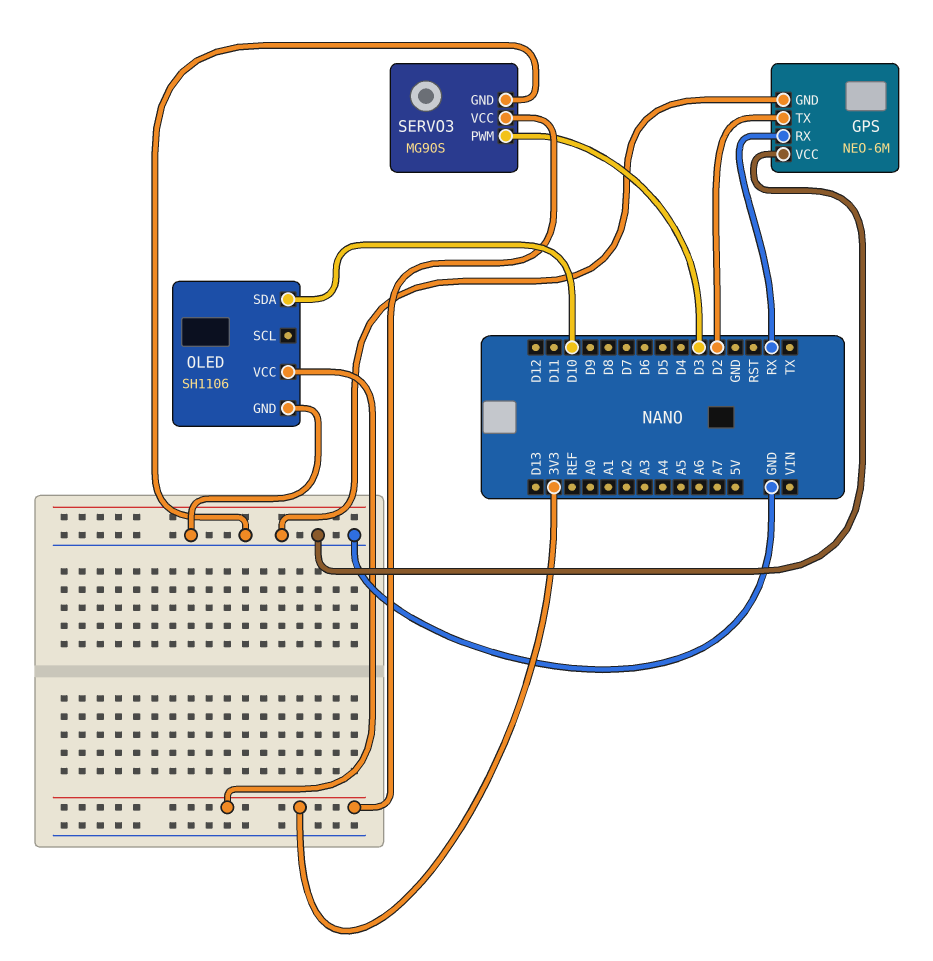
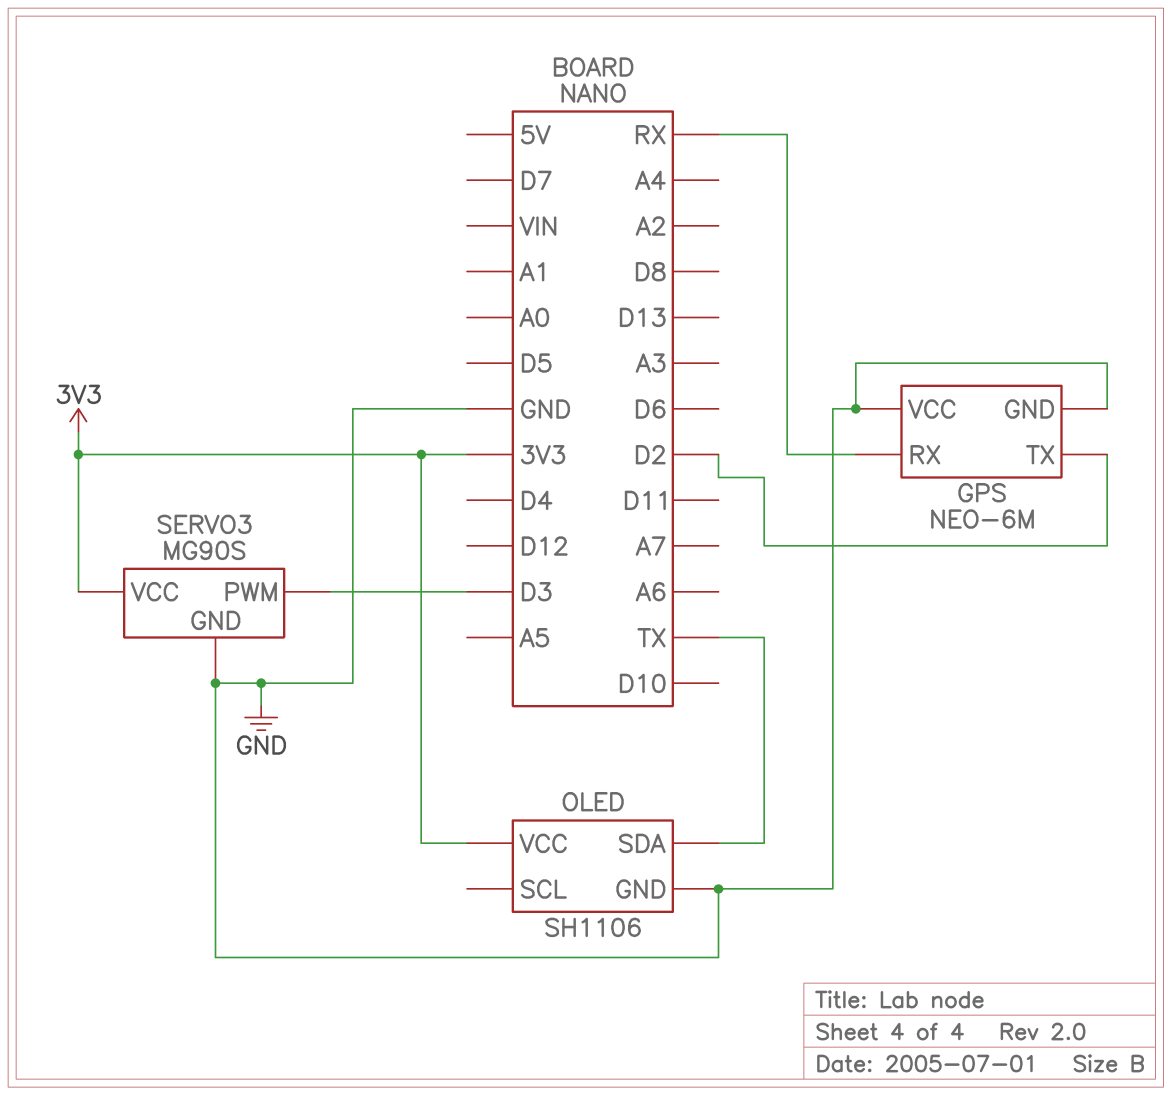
OLED pin SDA: D10 -> TX

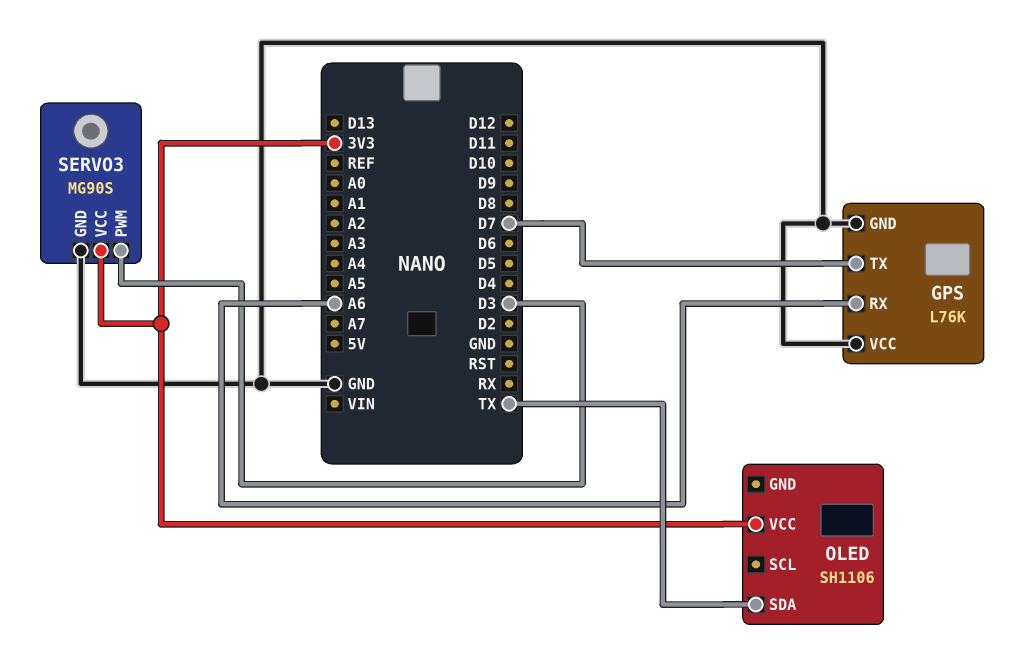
GPS: NEO-6M -> L76K
GPS pin RX: RX -> A6
GPS pin TX: D2 -> D7
OLED pin GND: GND -> none

